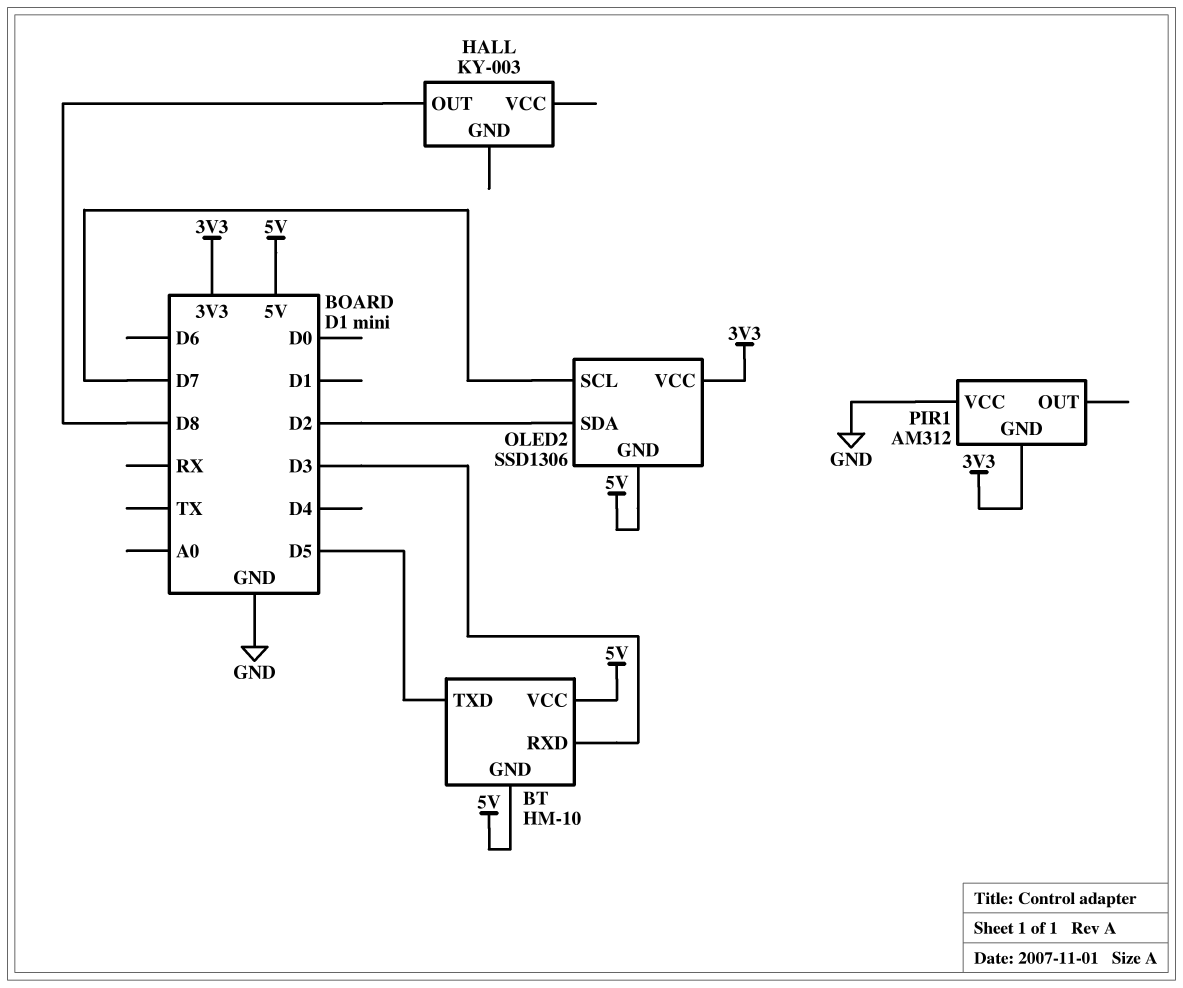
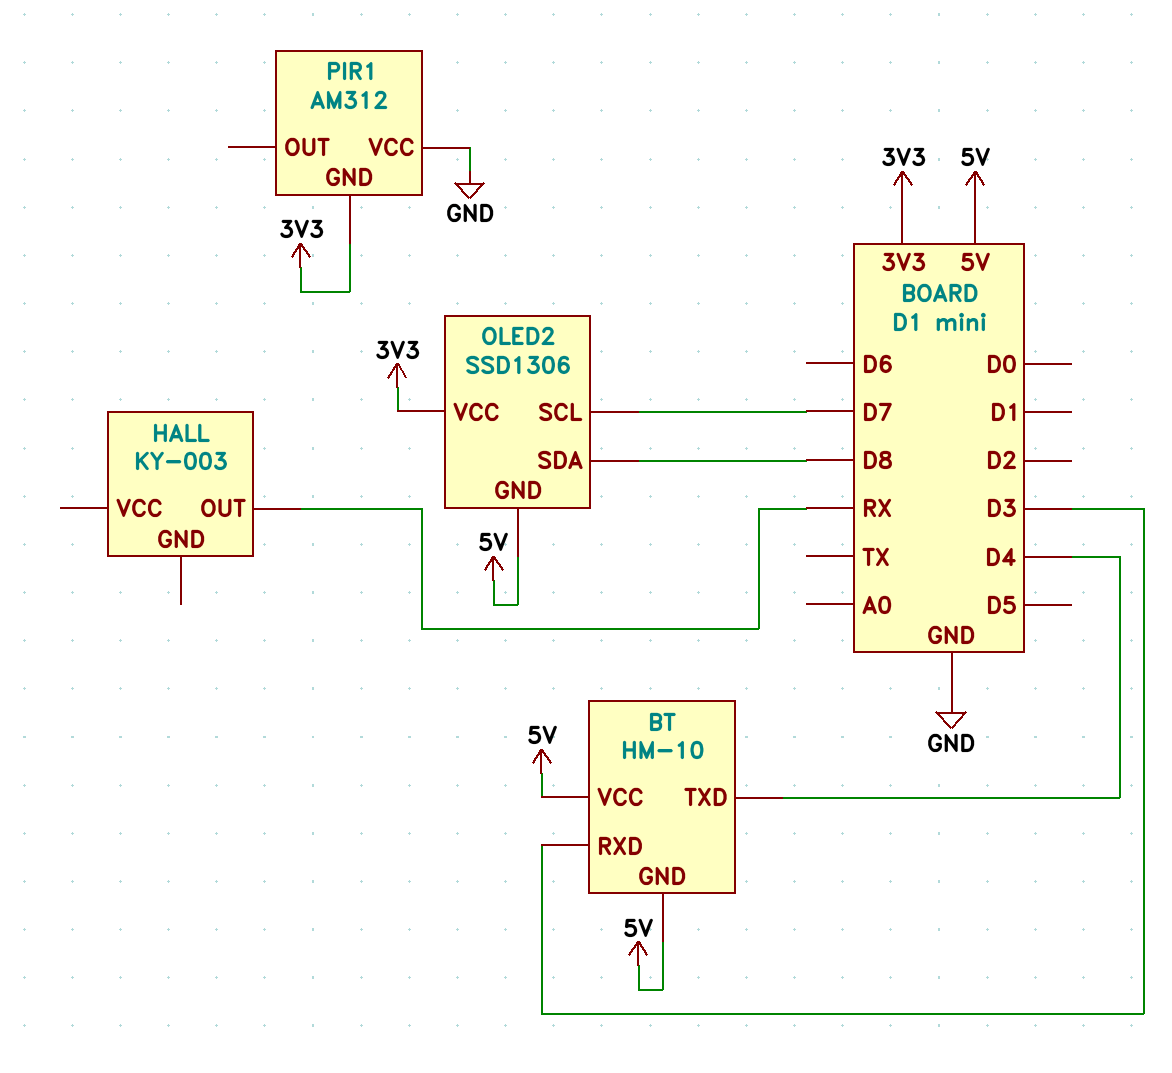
BT pin TXD: D5 -> D4
HALL pin OUT: D8 -> RX
OLED2 pin SDA: D2 -> D8

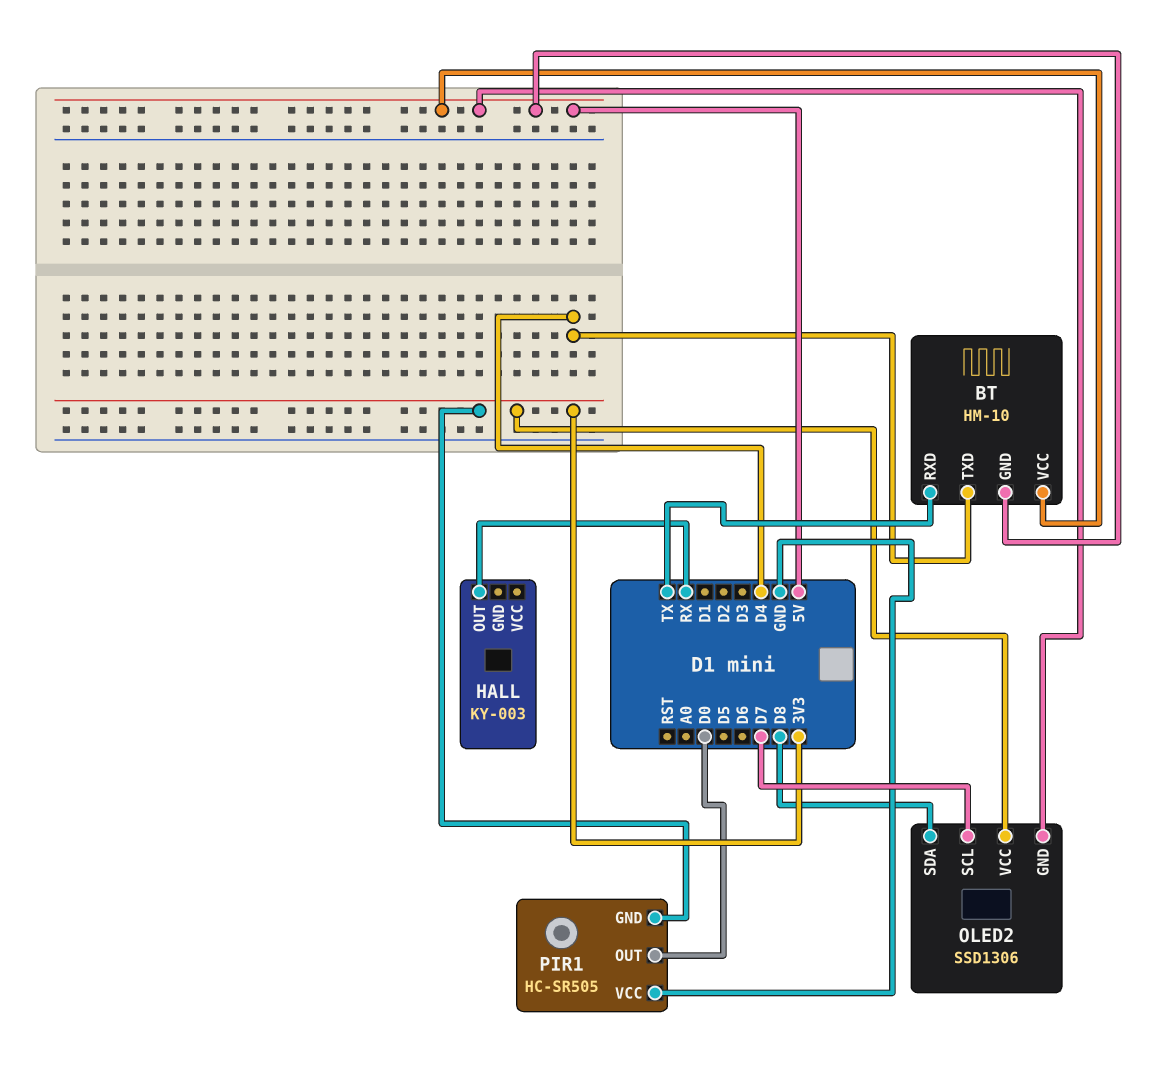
BT pin RXD: D3 -> TX
PIR1: AM312 -> HC-SR505
PIR1 pin OUT: none -> D0

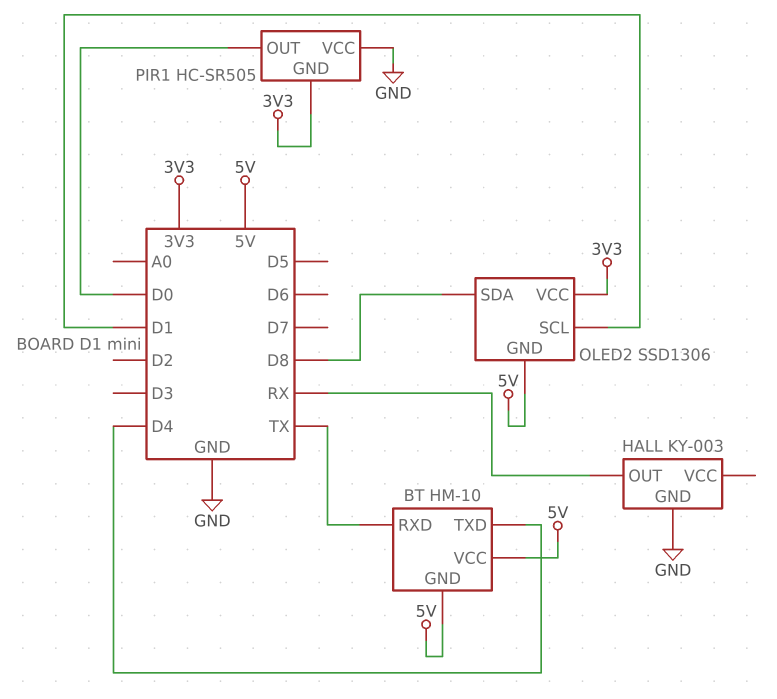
HALL pin GND: none -> GND
OLED2 pin SCL: D7 -> D1

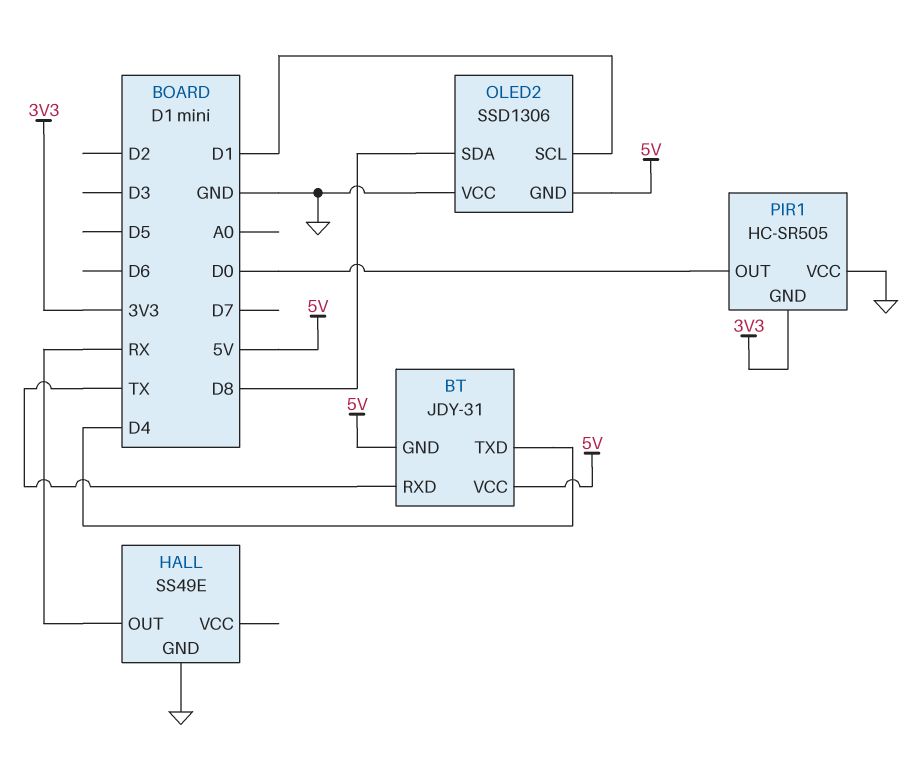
BT: HM-10 -> JDY-31
HALL: KY-003 -> SS49E
OLED2 pin VCC: 3V3 -> GND

